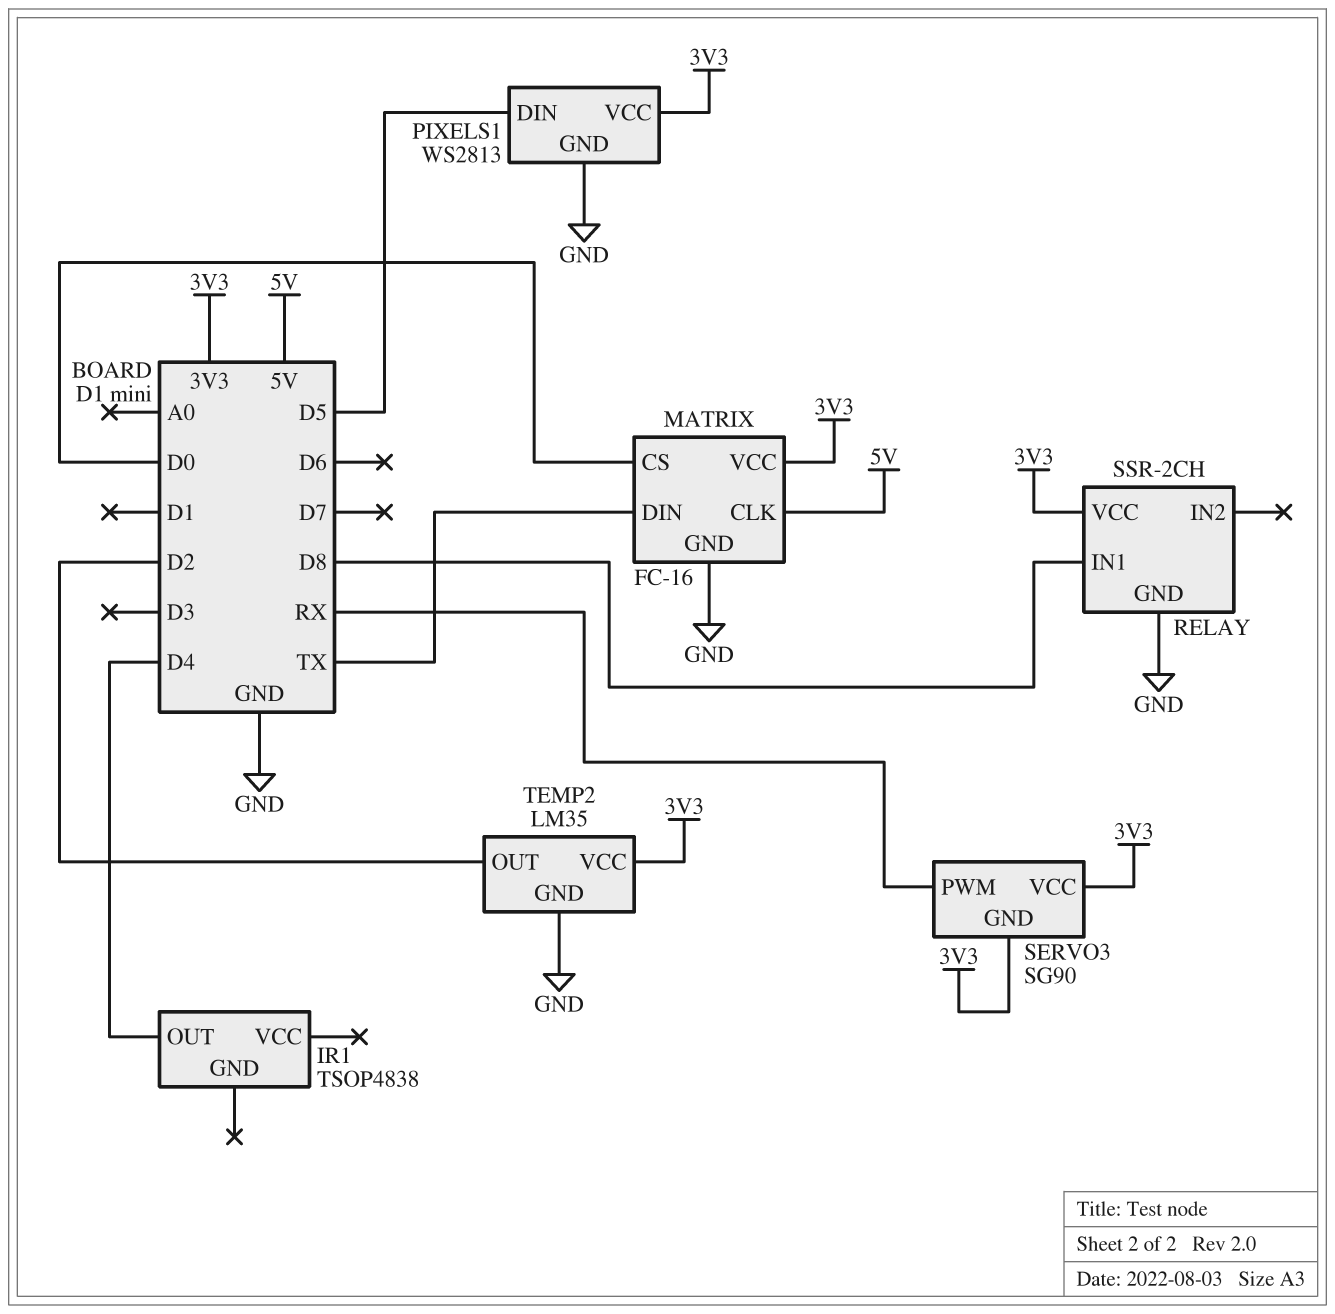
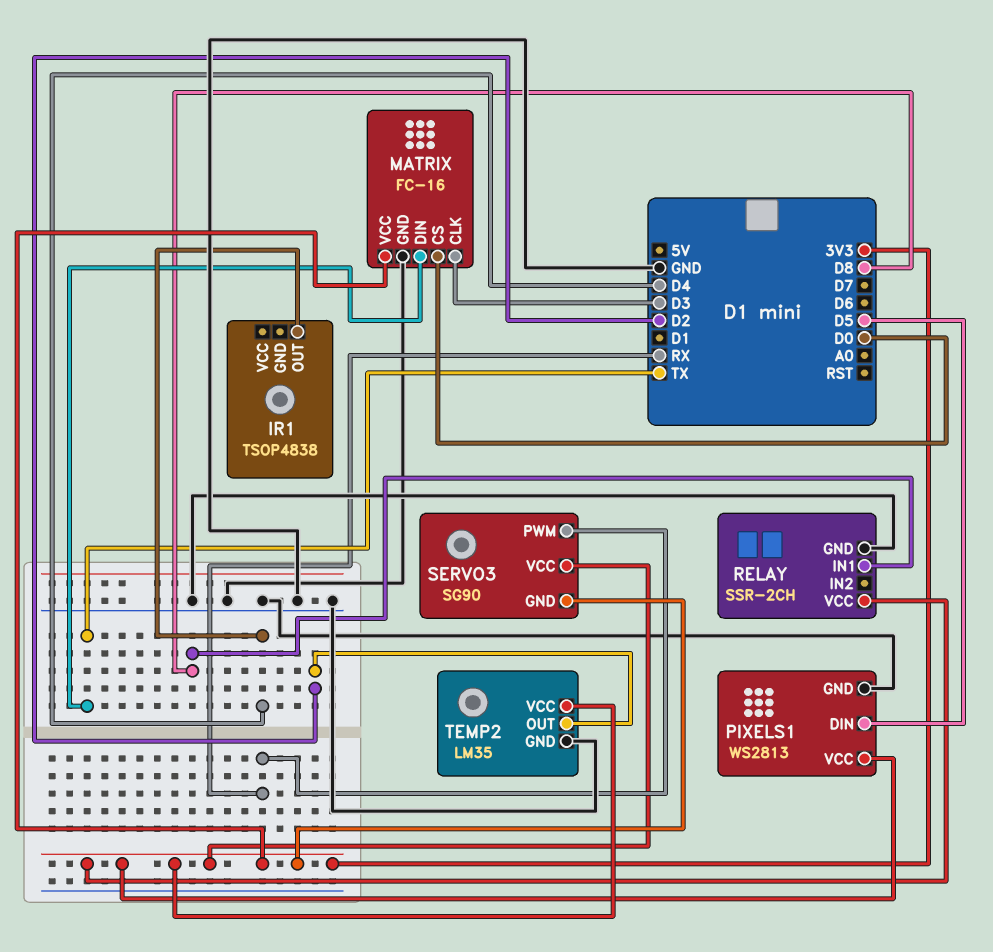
MATRIX pin CLK: 5V -> D3

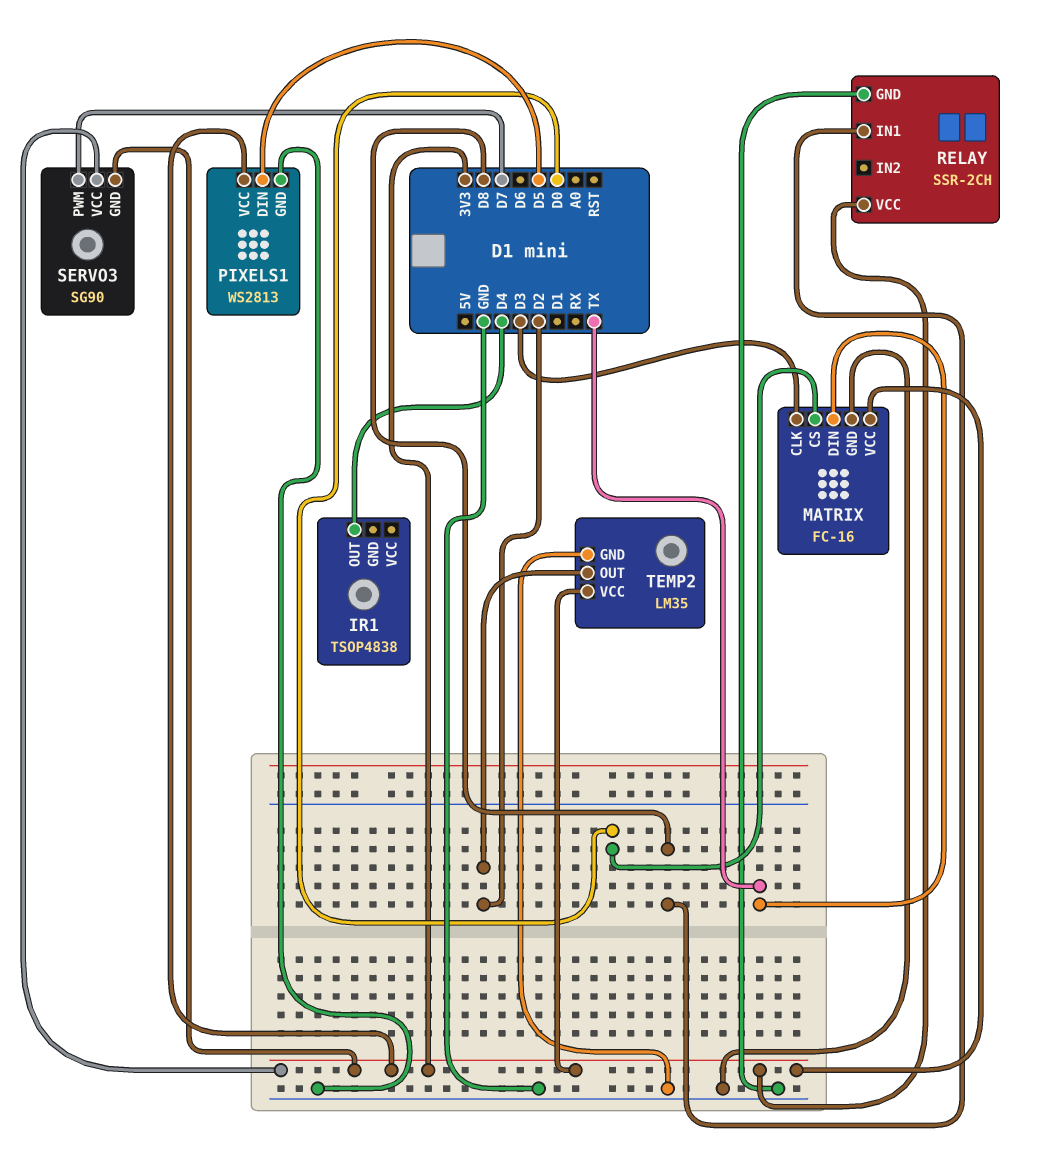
SERVO3 pin PWM: RX -> D7

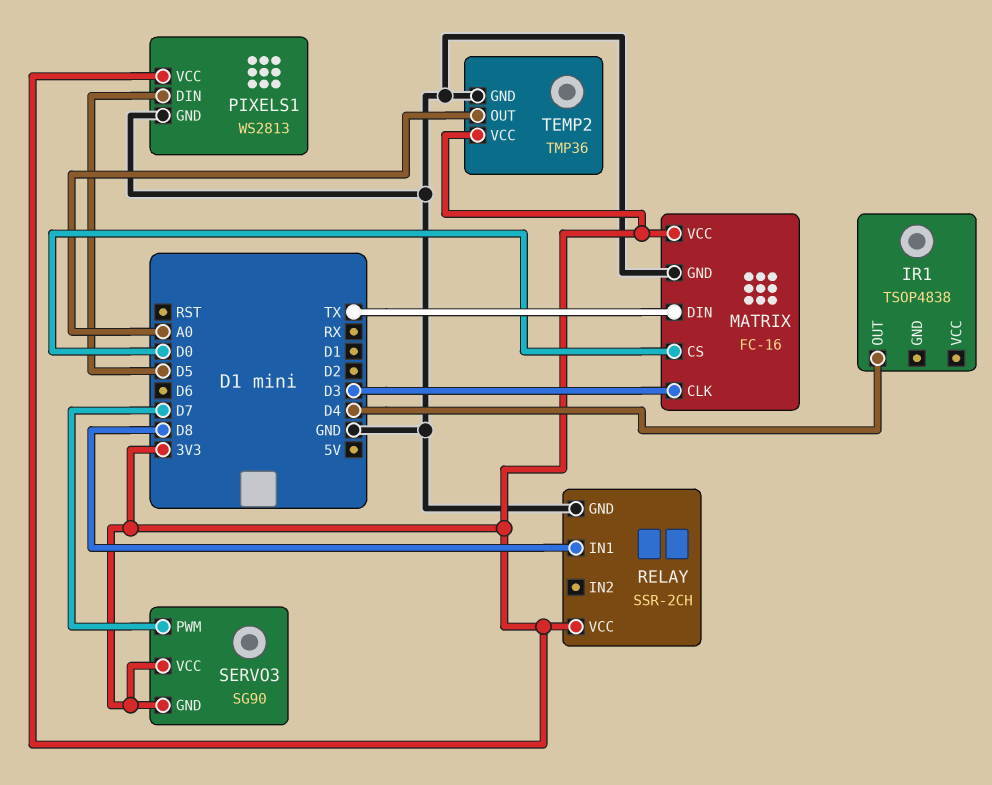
TEMP2: LM35 -> TMP36
TEMP2 pin OUT: D2 -> A0

